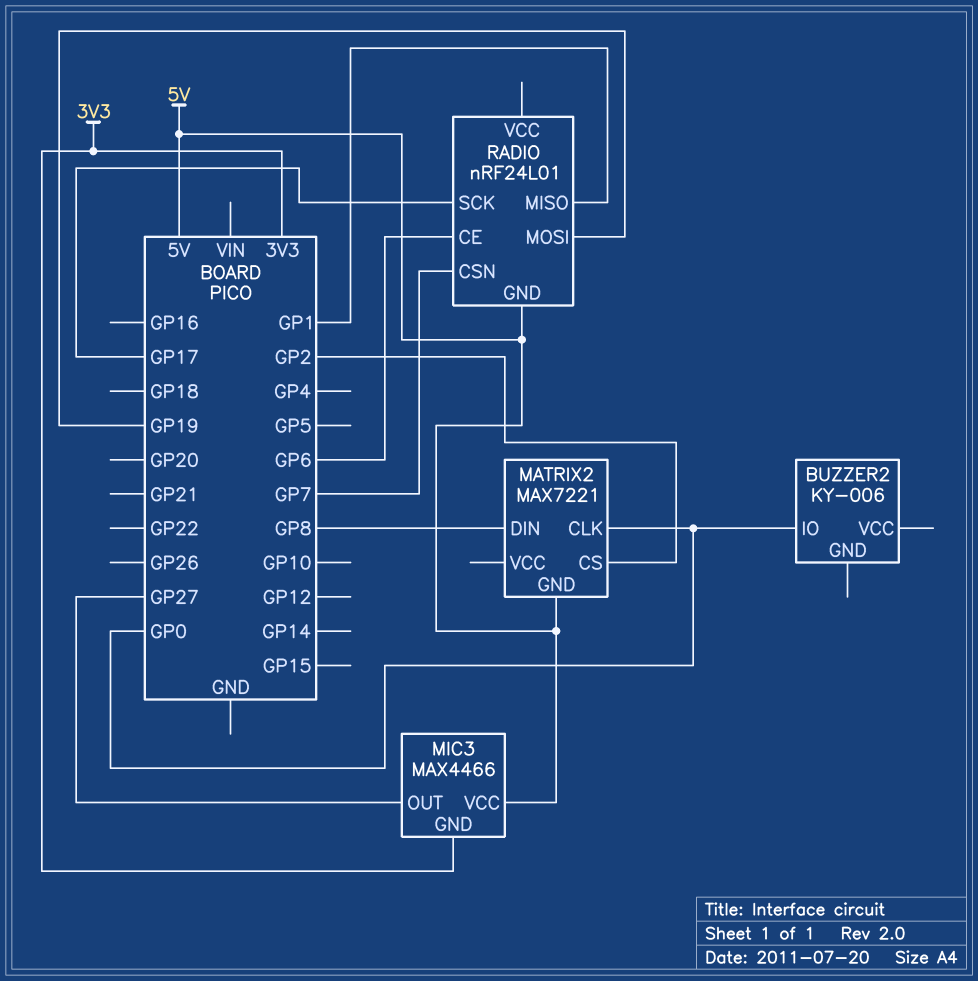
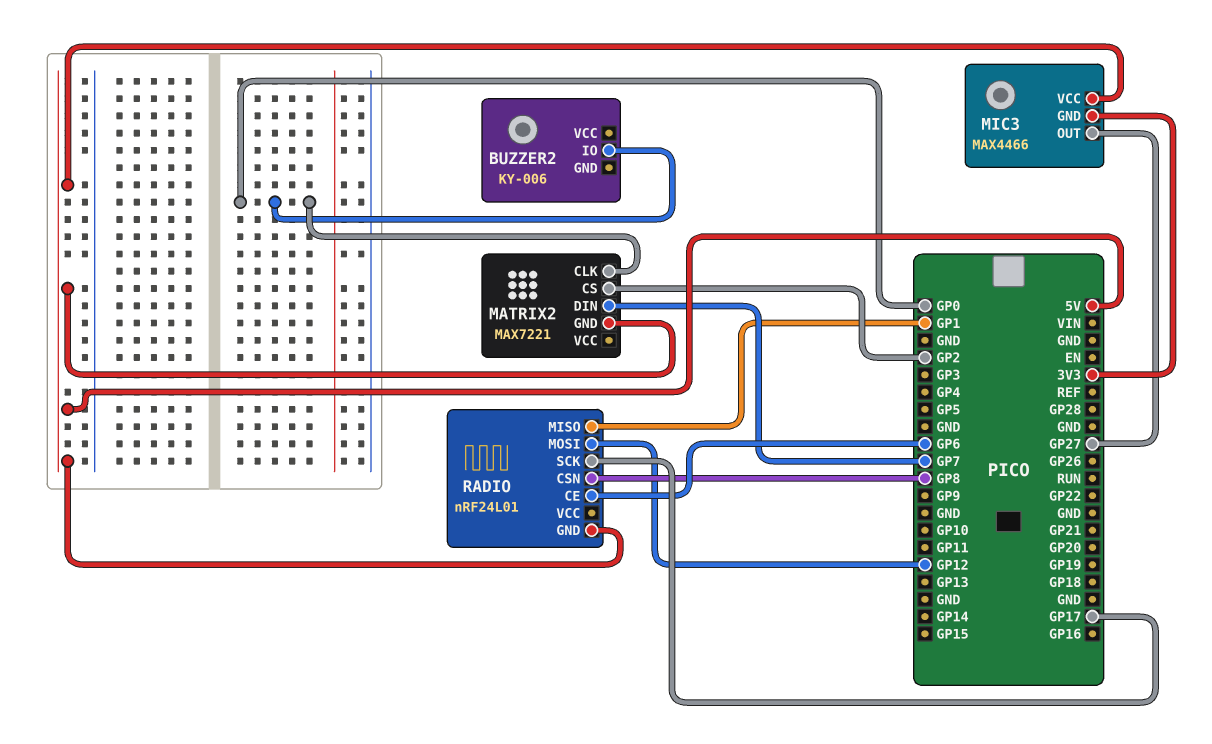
MATRIX2 pin DIN: GP8 -> GP7
RADIO pin CSN: GP7 -> GP8
RADIO pin MOSI: GP19 -> GP12

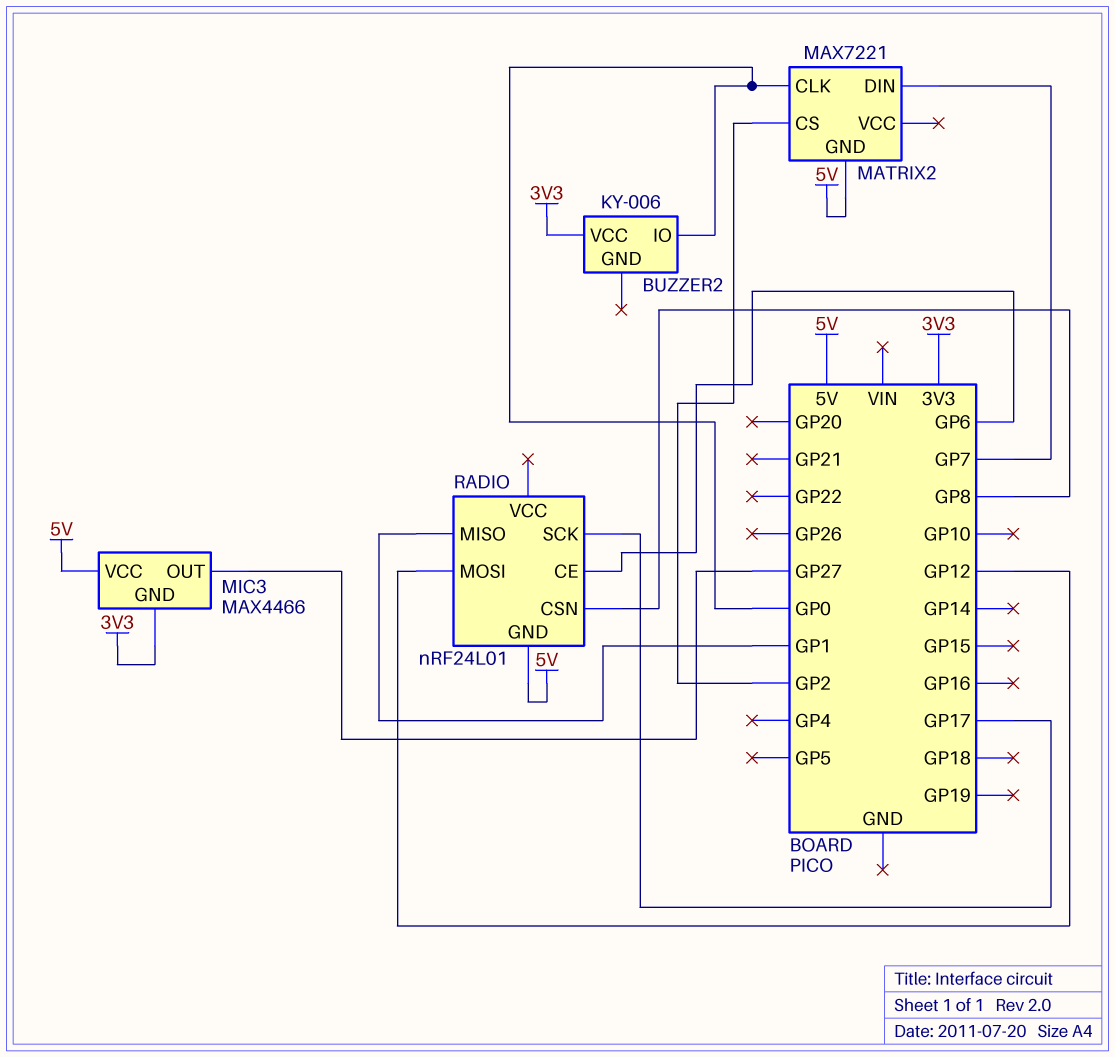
BUZZER2 pin VCC: none -> 3V3

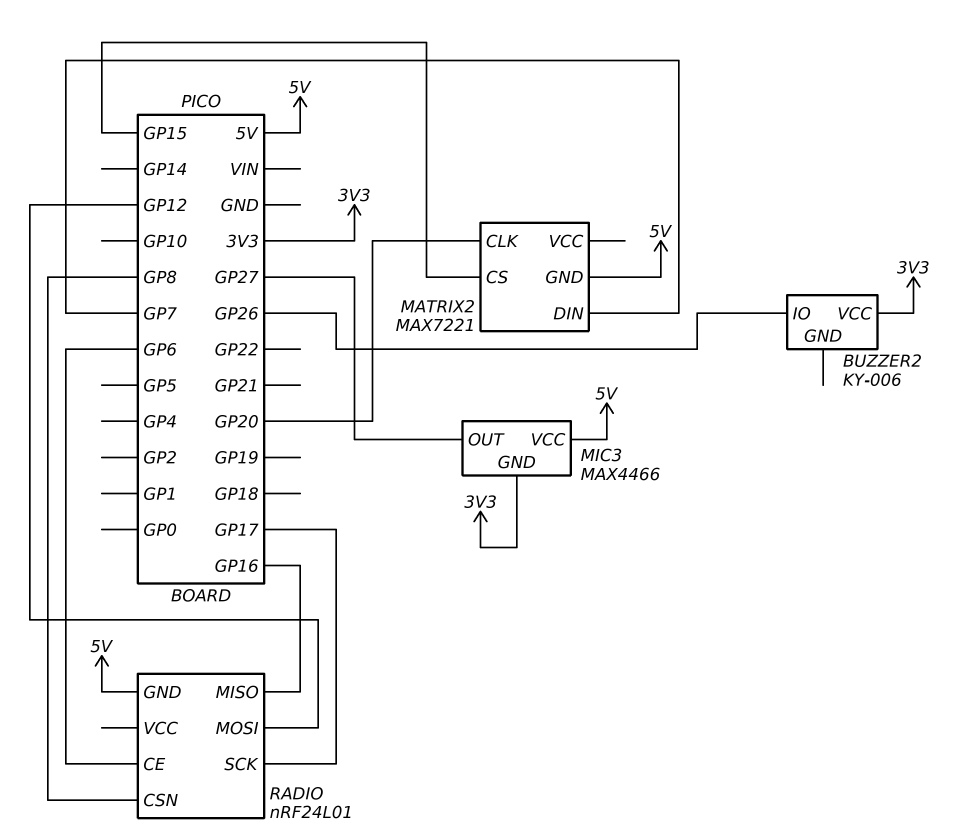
BUZZER2 pin IO: GP0 -> GP26
MATRIX2 pin CLK: GP0 -> GP20
MATRIX2 pin CS: GP2 -> GP15
RADIO pin MISO: GP1 -> GP16

